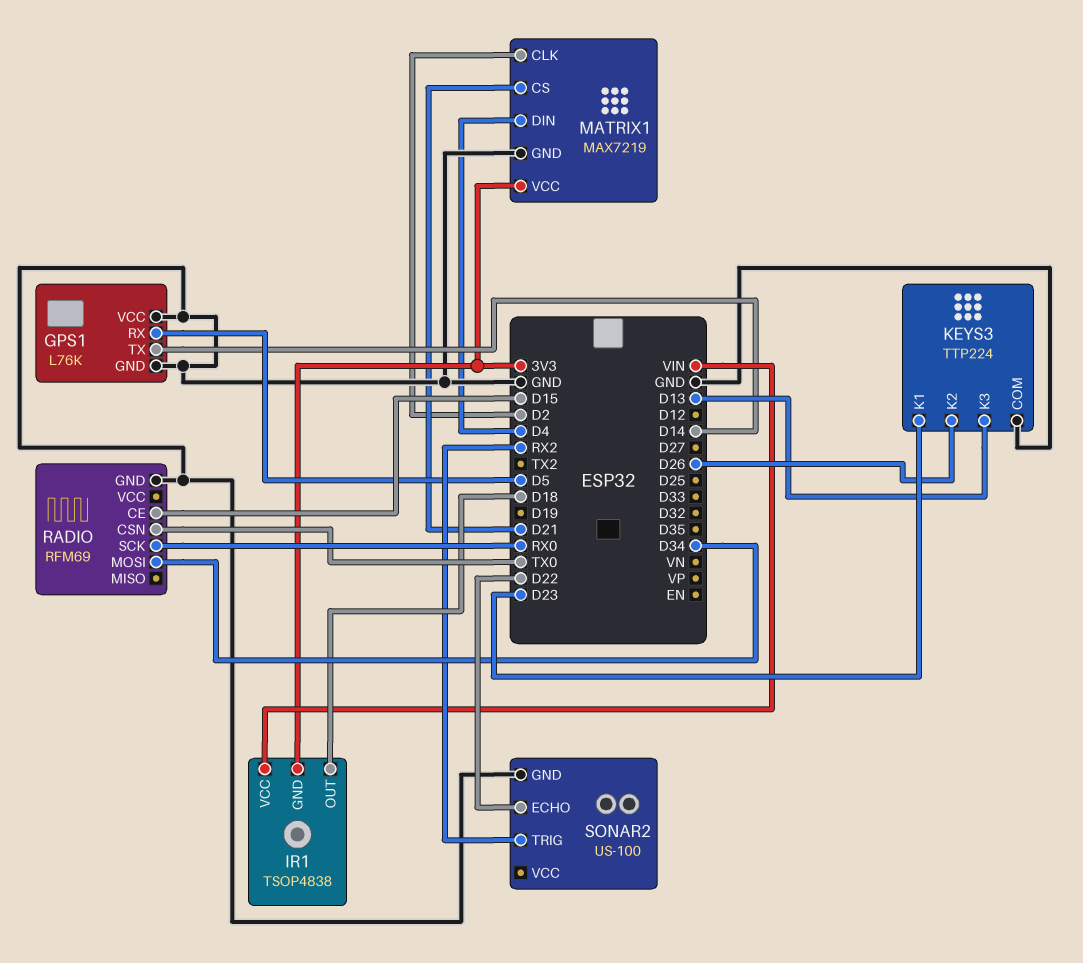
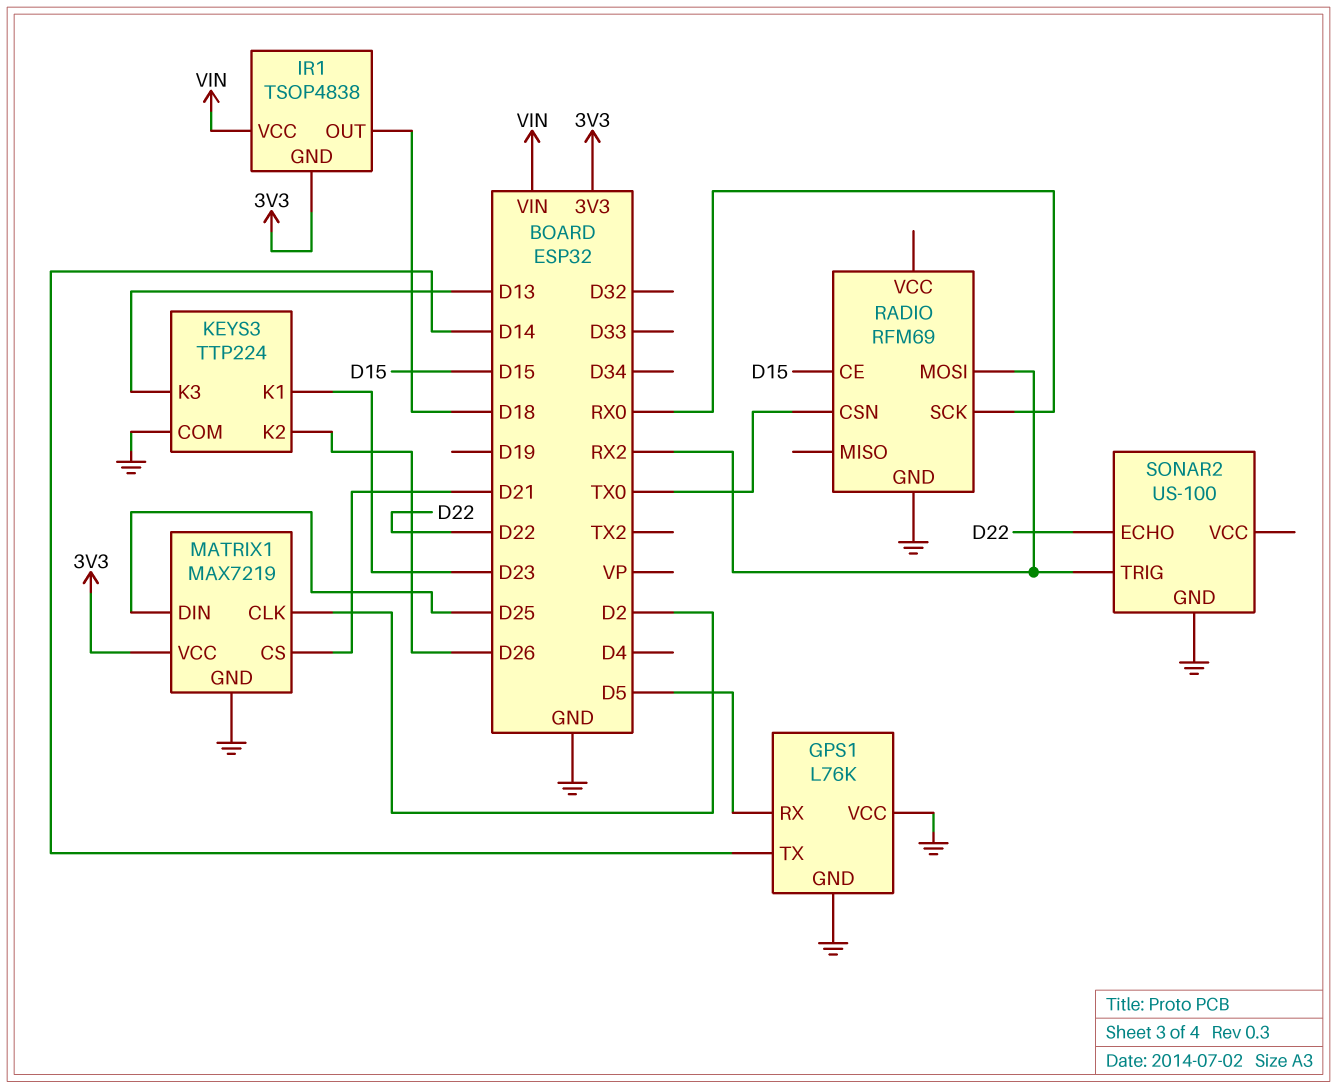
MATRIX1 pin DIN: D4 -> D25
RADIO pin MOSI: D34 -> RX2

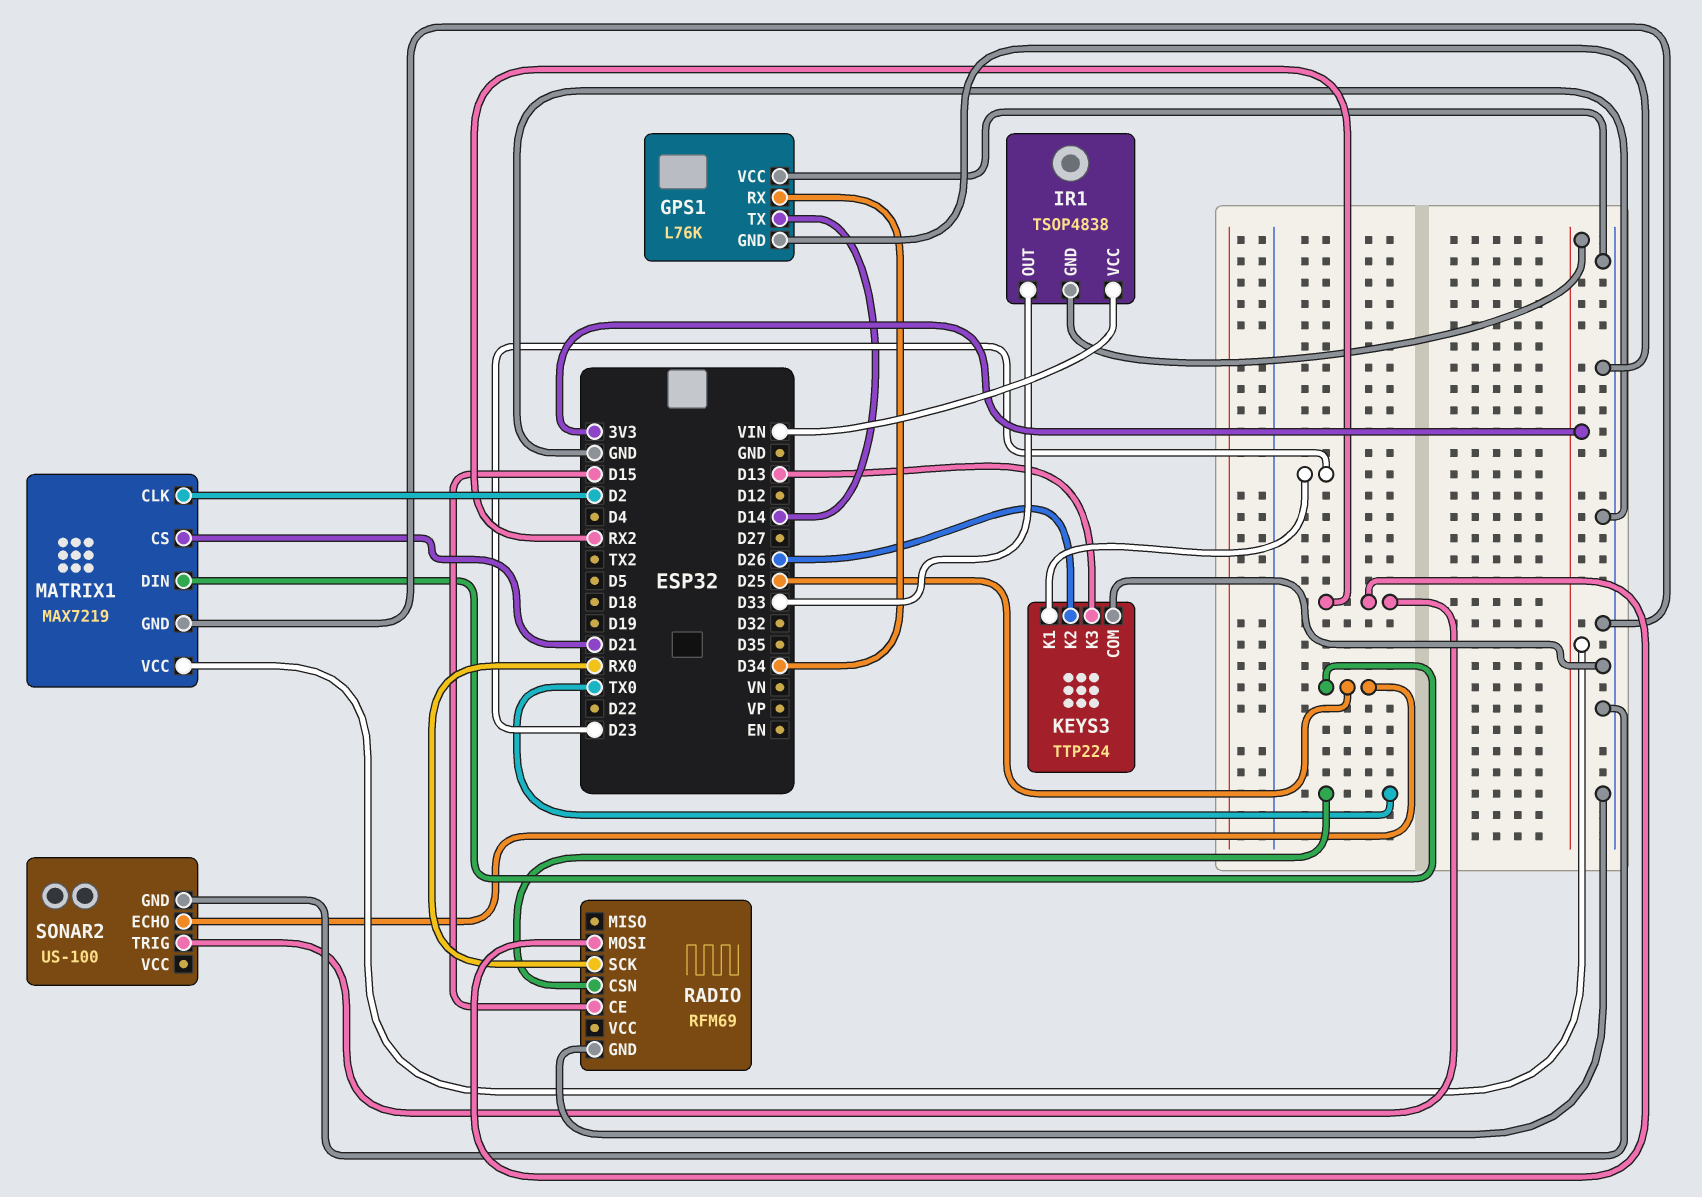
GPS1 pin RX: D5 -> D34
IR1 pin OUT: D18 -> D33
SONAR2 pin ECHO: D22 -> D25

